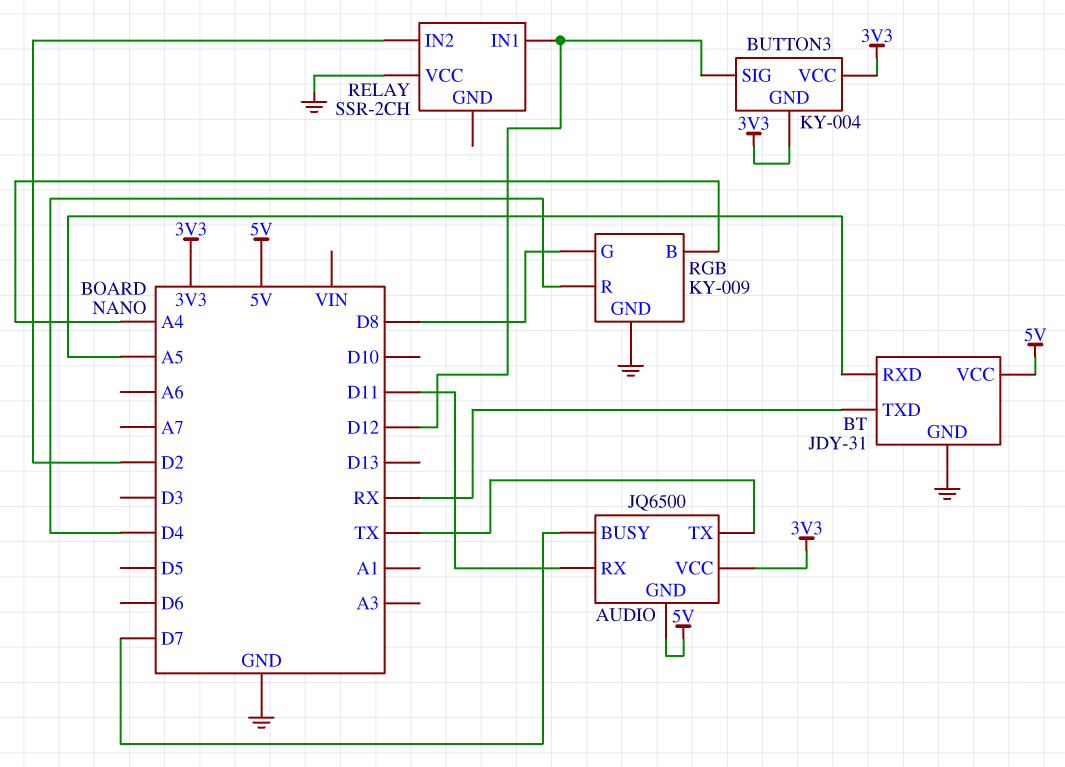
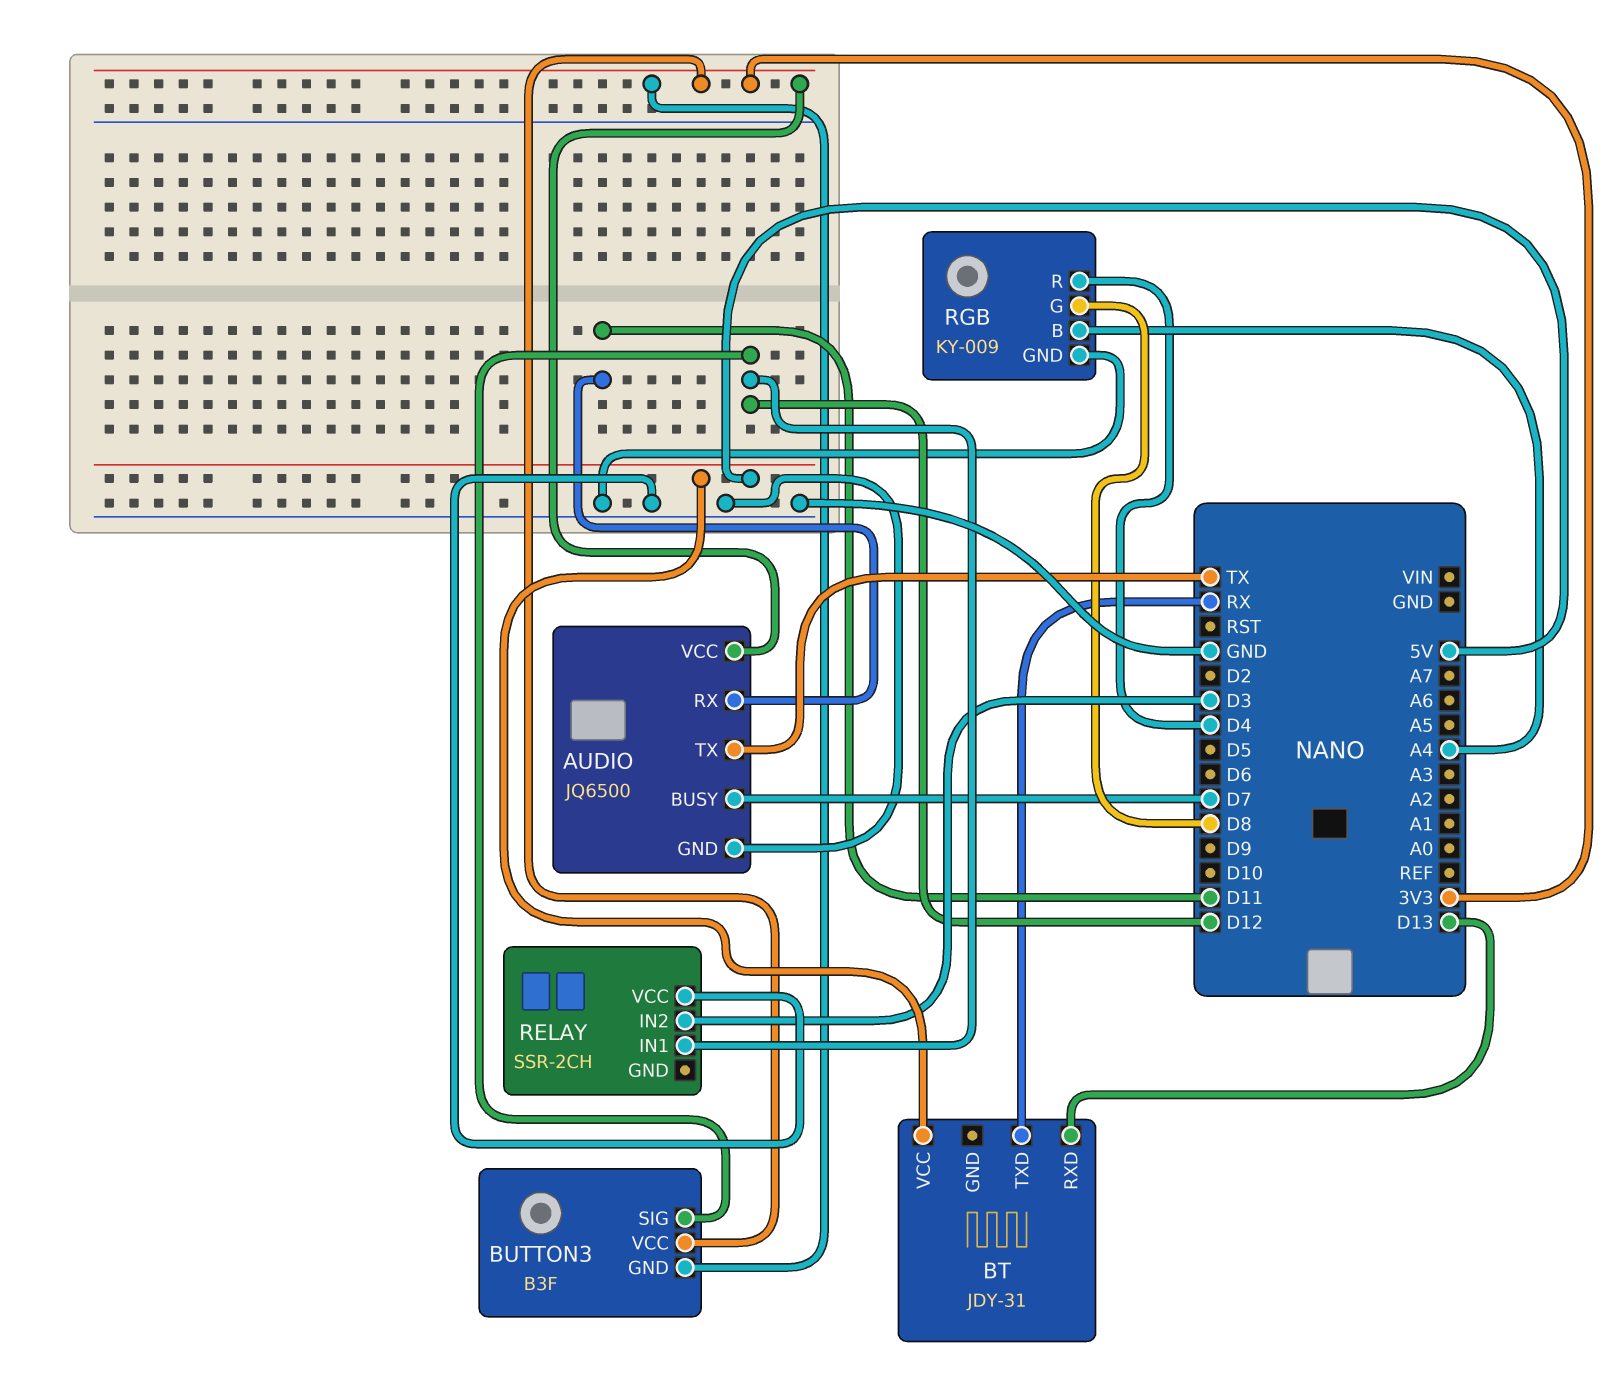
AUDIO pin GND: 5V -> GND
BT pin GND: GND -> none
BT pin RXD: A5 -> D13
BUTTON3: KY-004 -> B3F
RELAY pin IN2: D2 -> D3

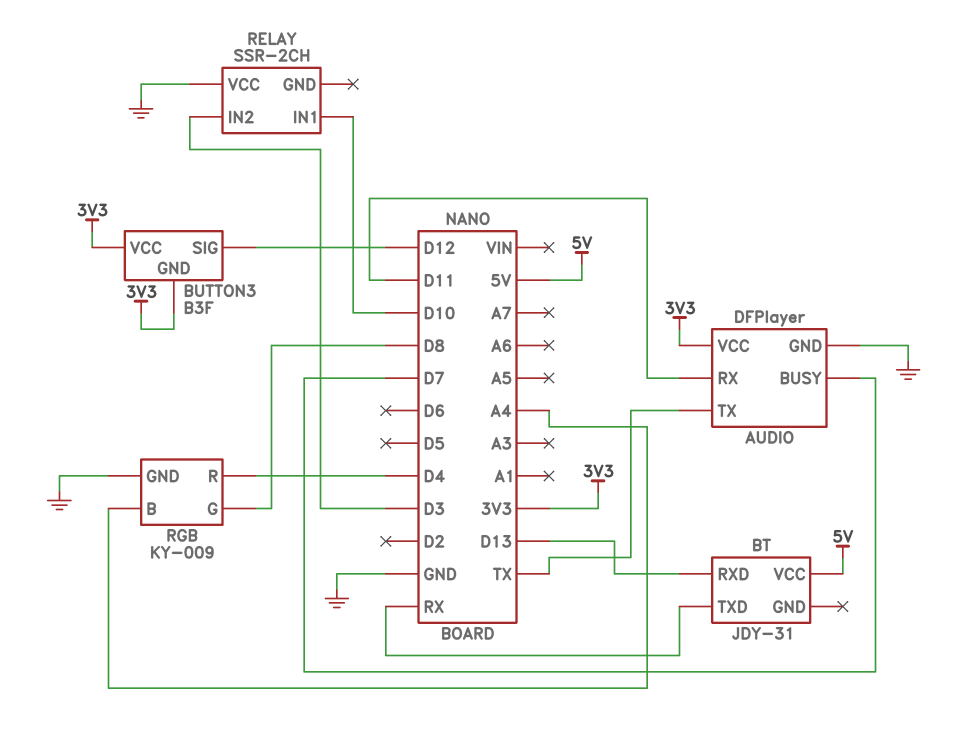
AUDIO: JQ6500 -> DFPlayer
RELAY pin IN1: D12 -> D10

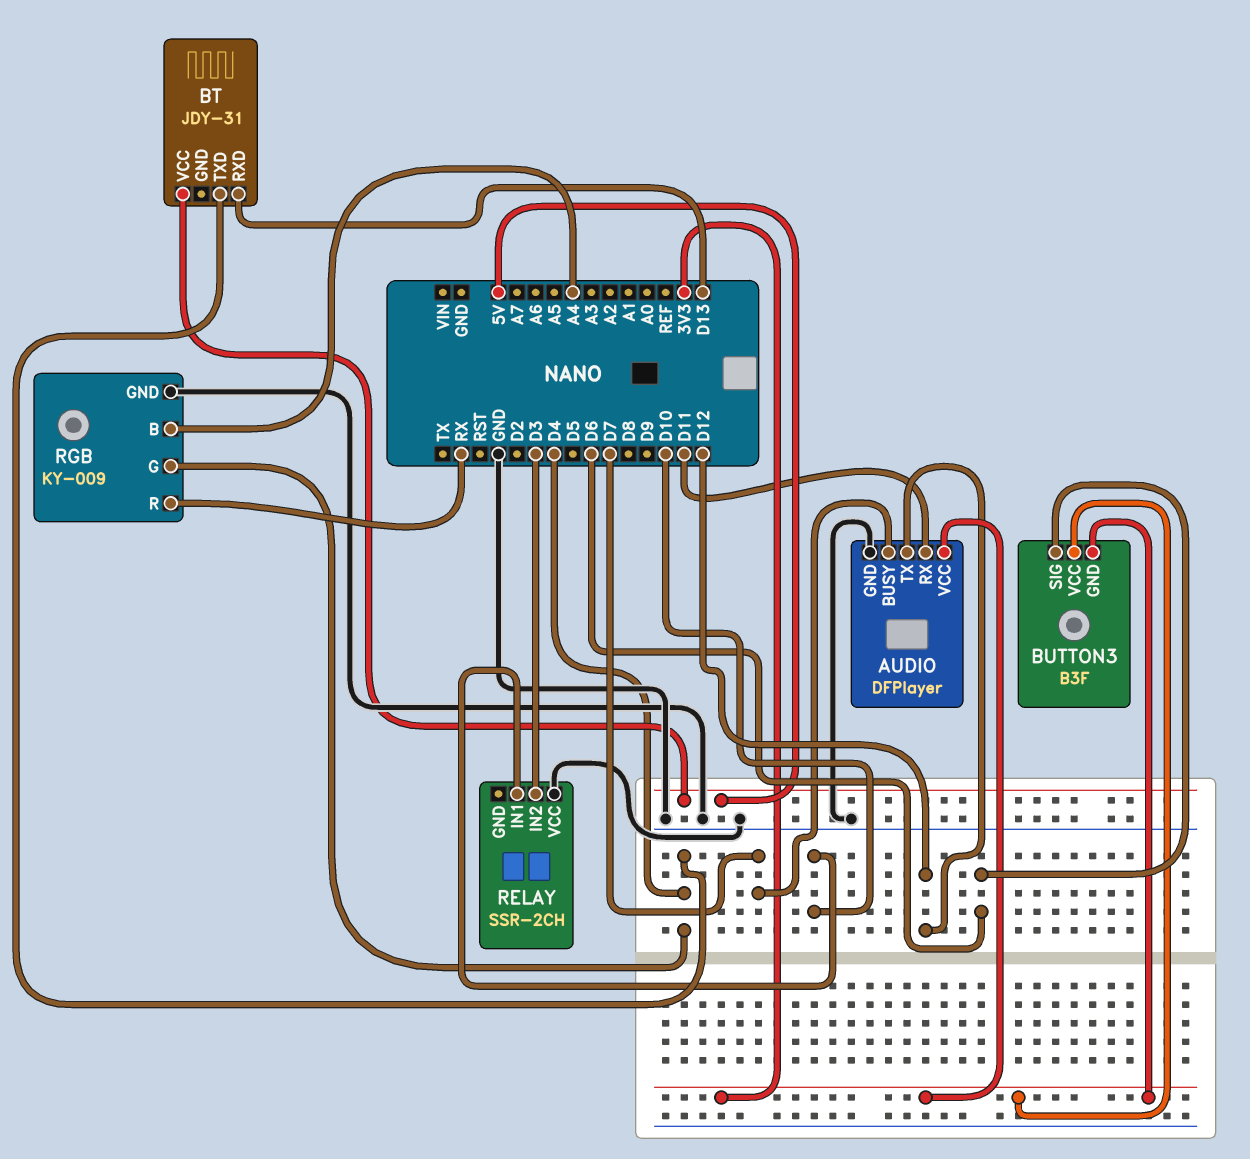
AUDIO pin TX: TX -> D12
BT pin TXD: RX -> D4
BUTTON3 pin SIG: D12 -> D6
RGB pin G: D8 -> D4
RGB pin R: D4 -> RX

